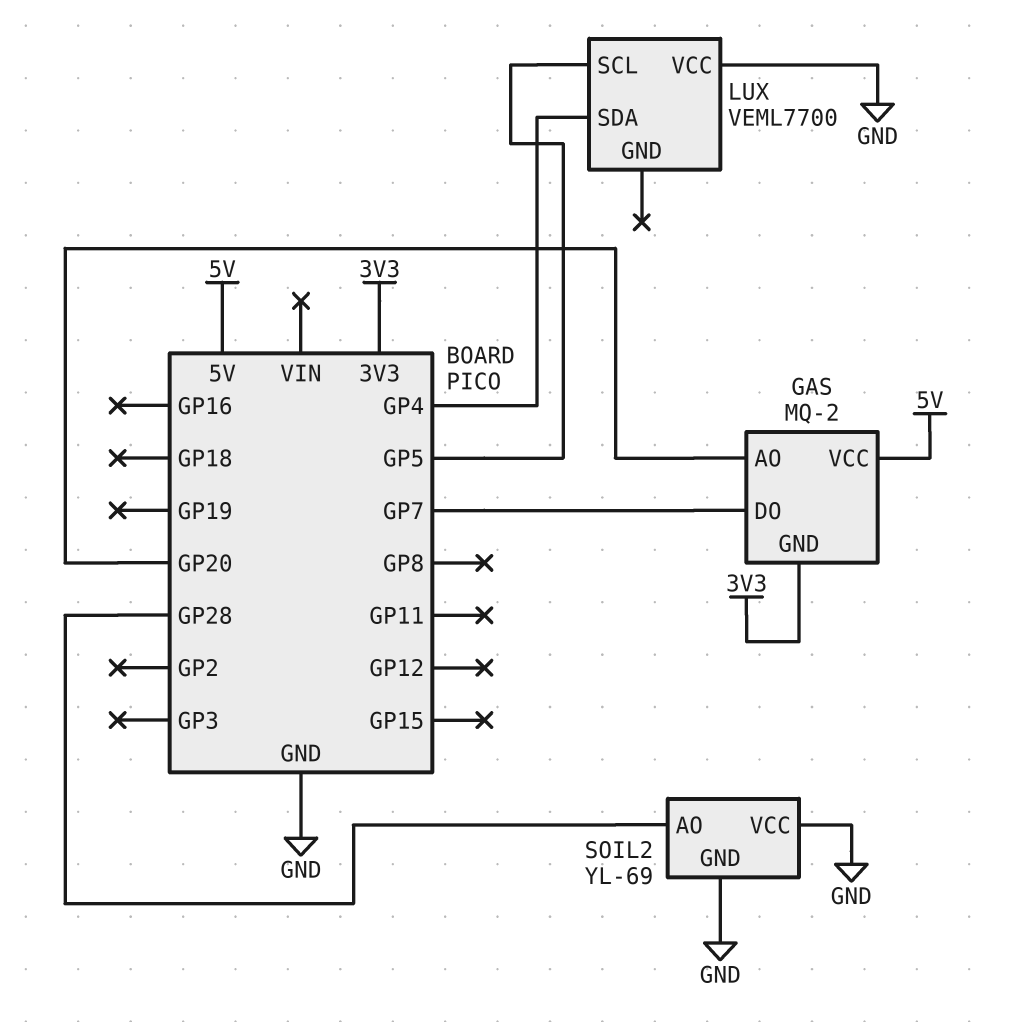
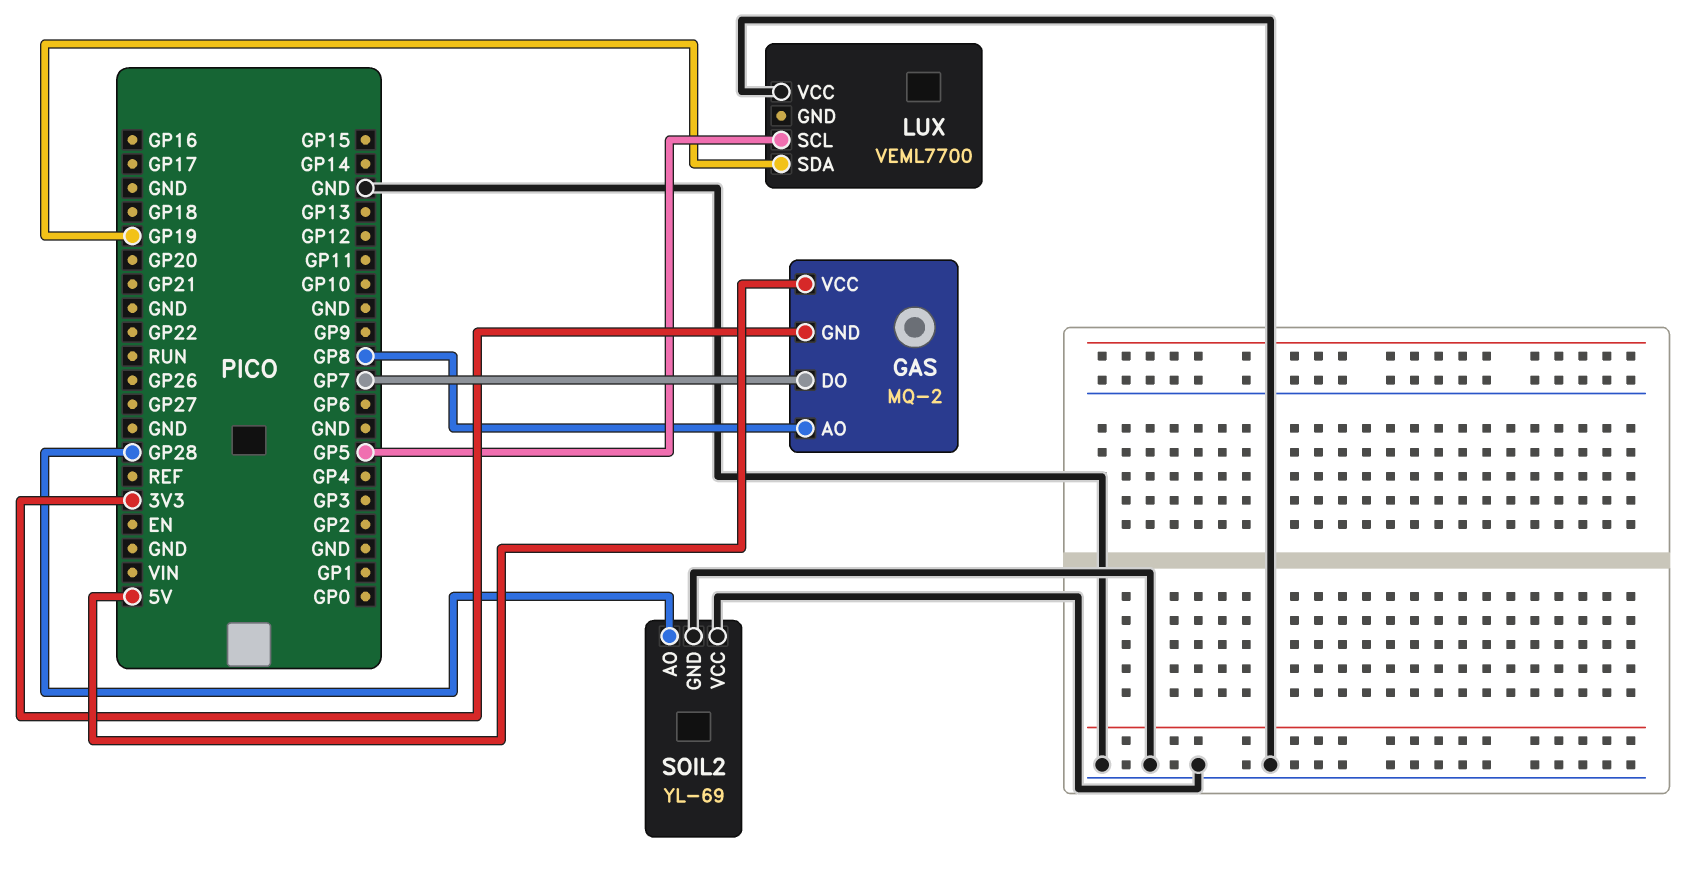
GAS pin AO: GP20 -> GP8
LUX pin SDA: GP4 -> GP19

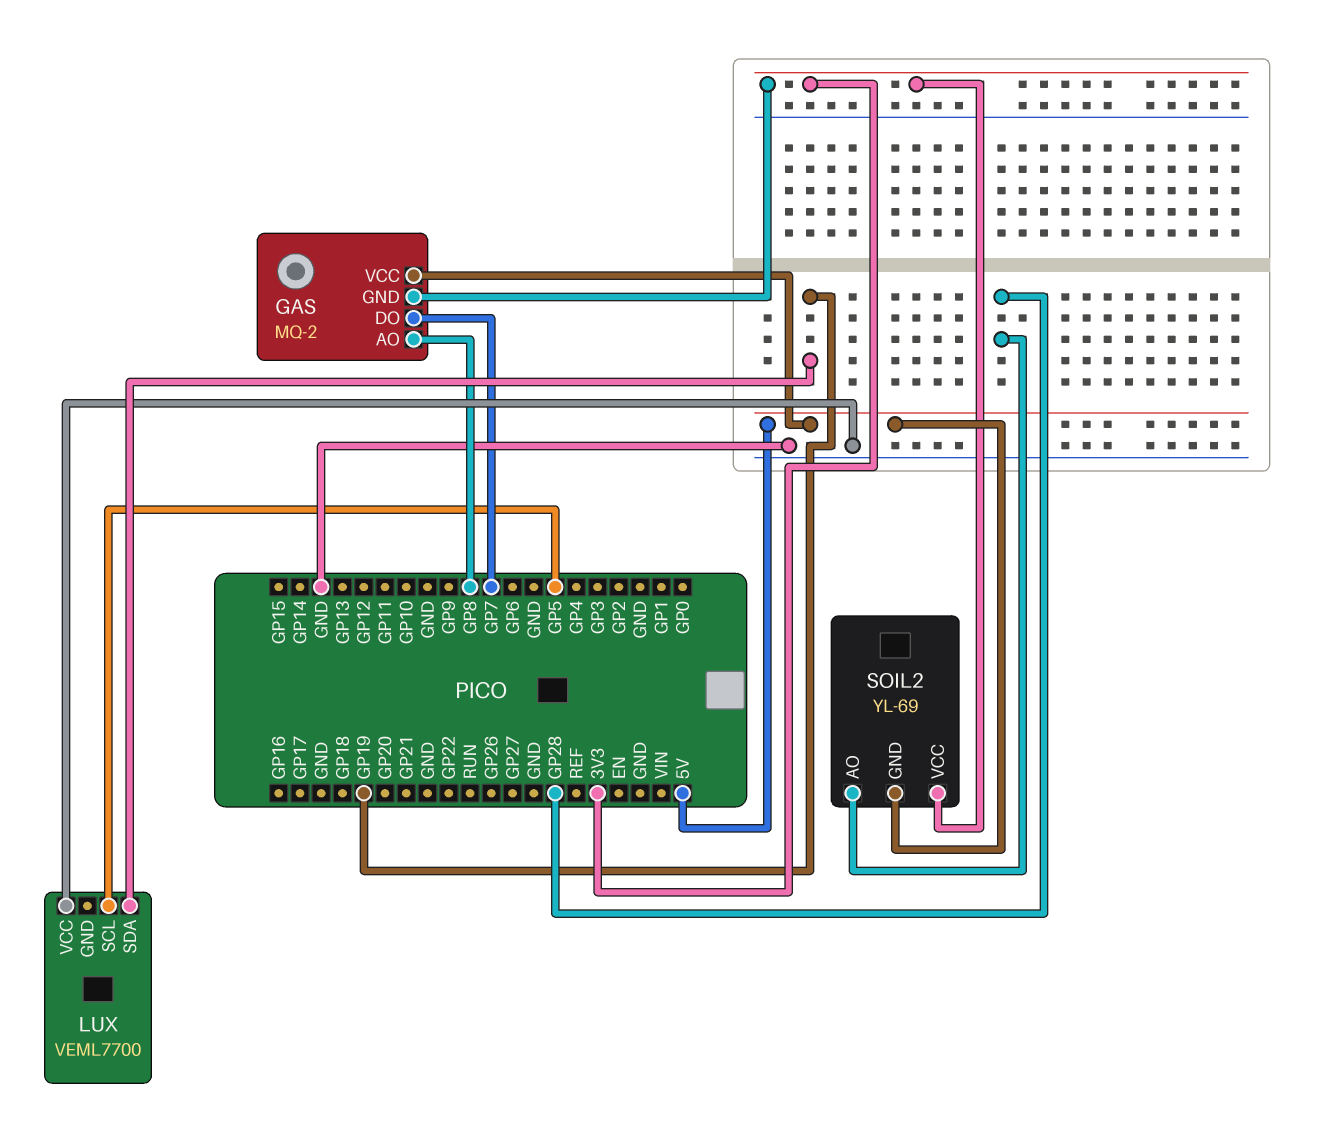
SOIL2 pin GND: GND -> 5V
SOIL2 pin VCC: GND -> 3V3

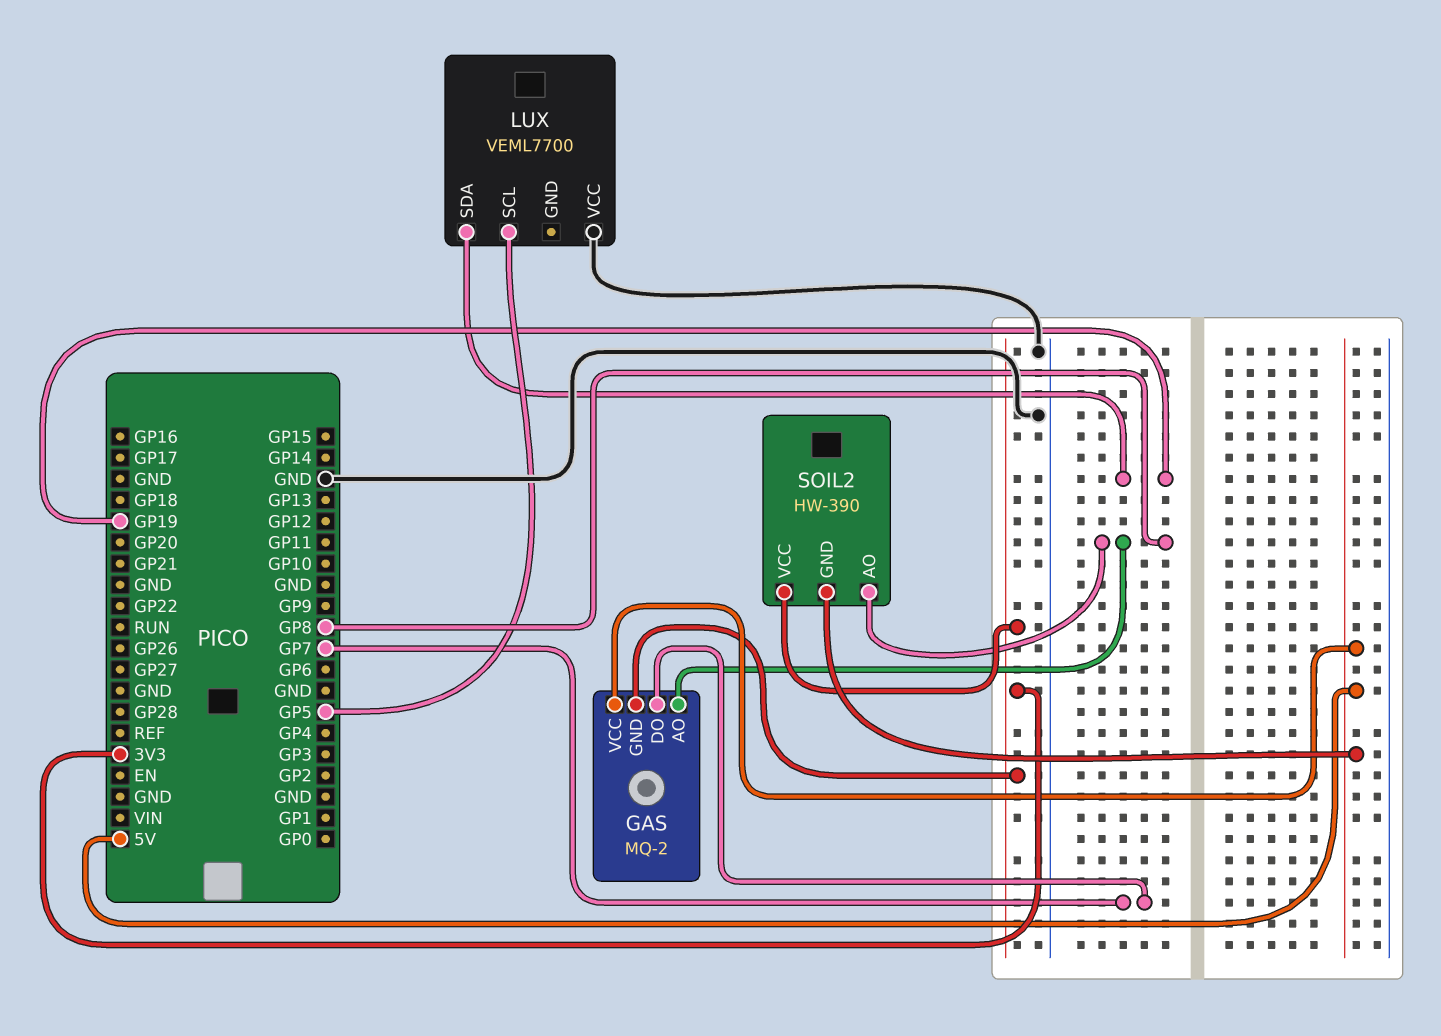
SOIL2: YL-69 -> HW-390
SOIL2 pin AO: GP28 -> GP8

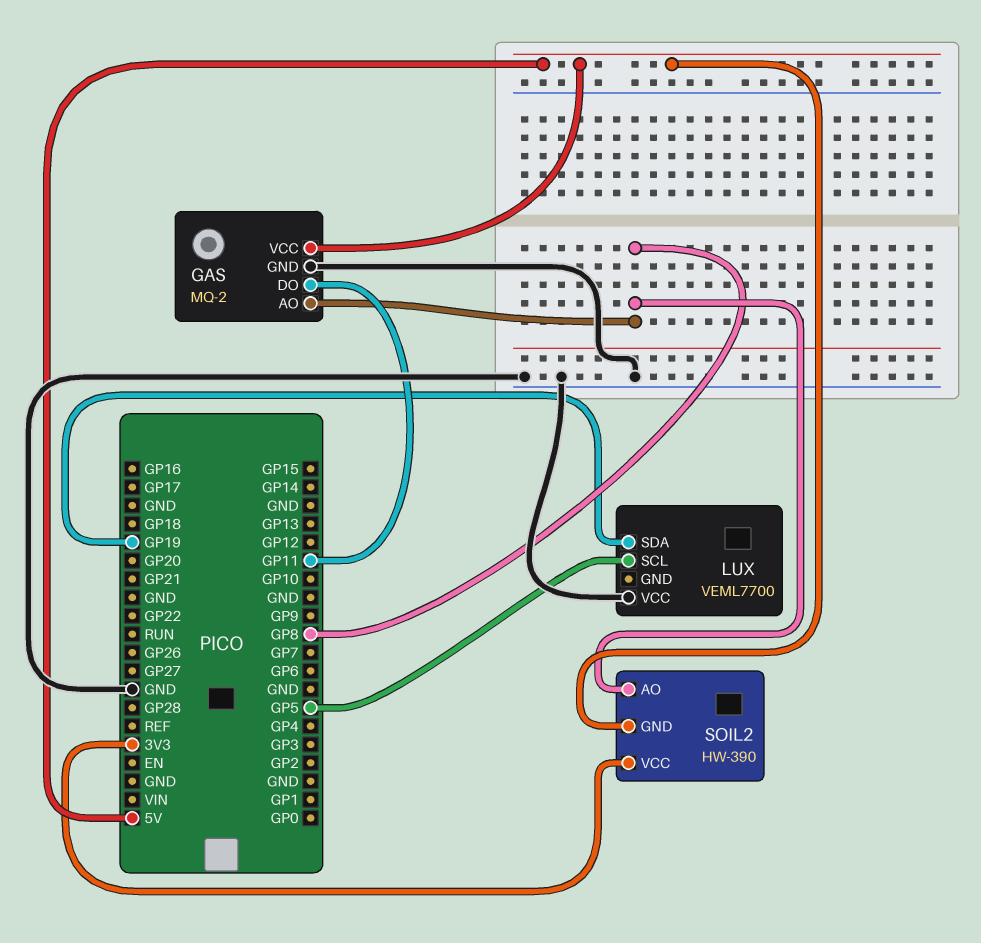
GAS pin DO: GP7 -> GP11
GAS pin GND: 3V3 -> GND

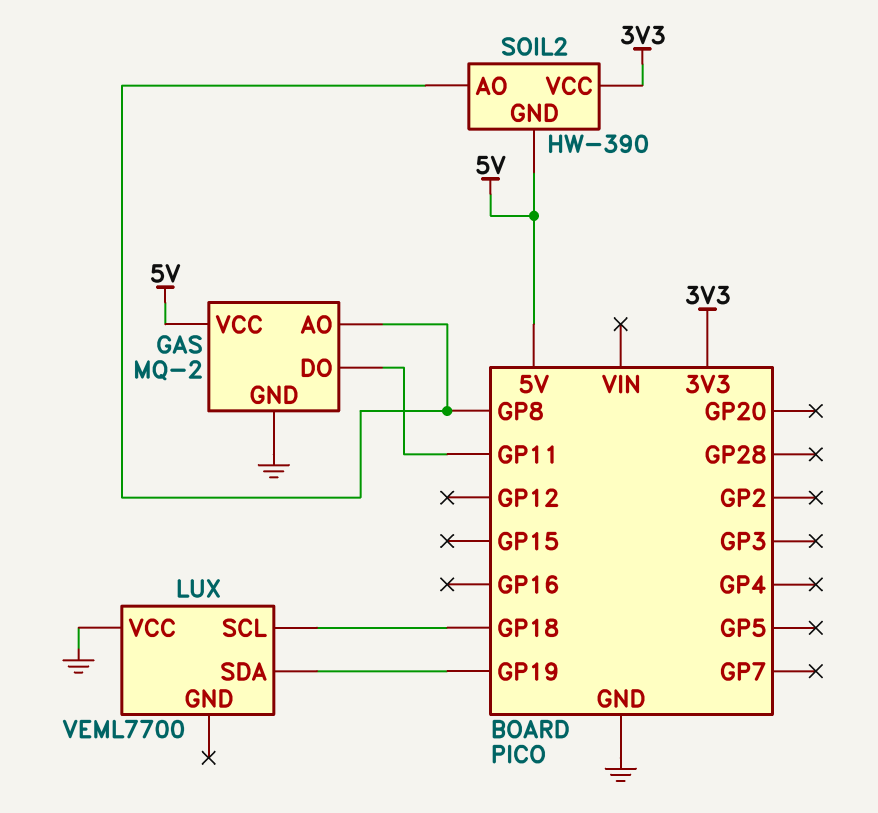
LUX pin SCL: GP5 -> GP18

